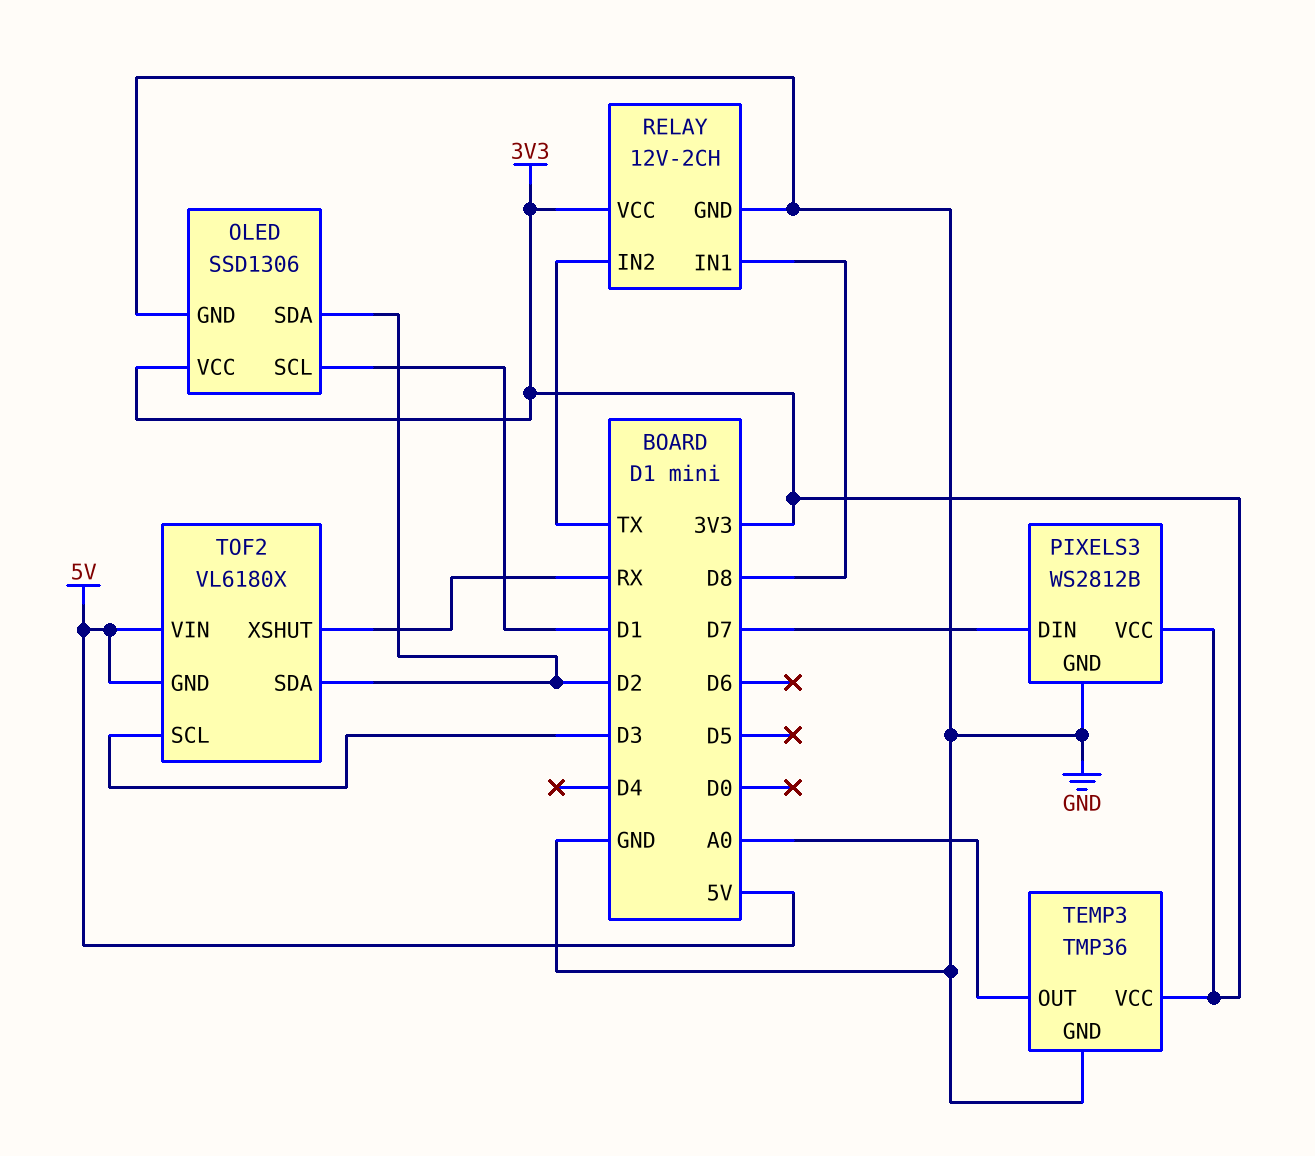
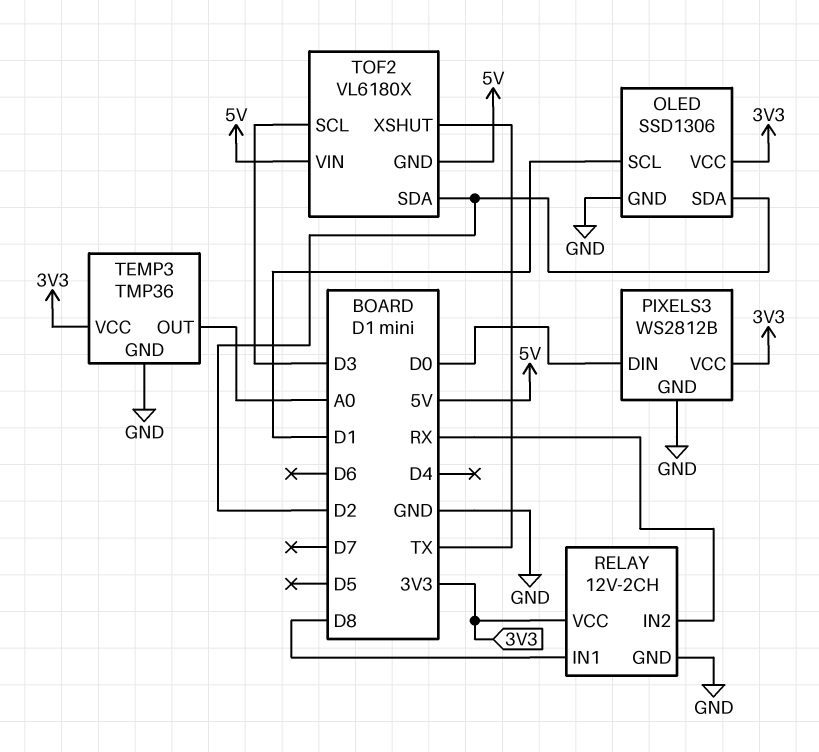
PIXELS3 pin DIN: D7 -> D0
RELAY pin IN2: TX -> RX
TOF2 pin XSHUT: RX -> TX

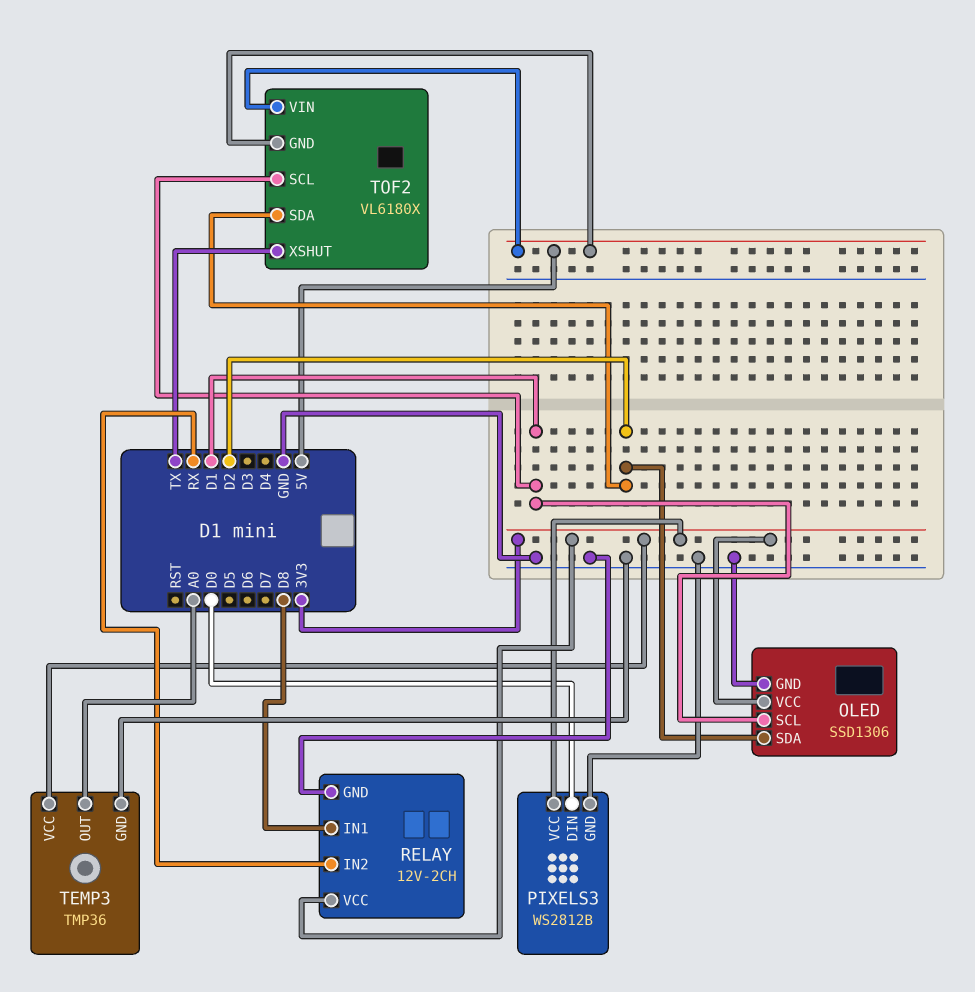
TOF2 pin SCL: D3 -> D1

